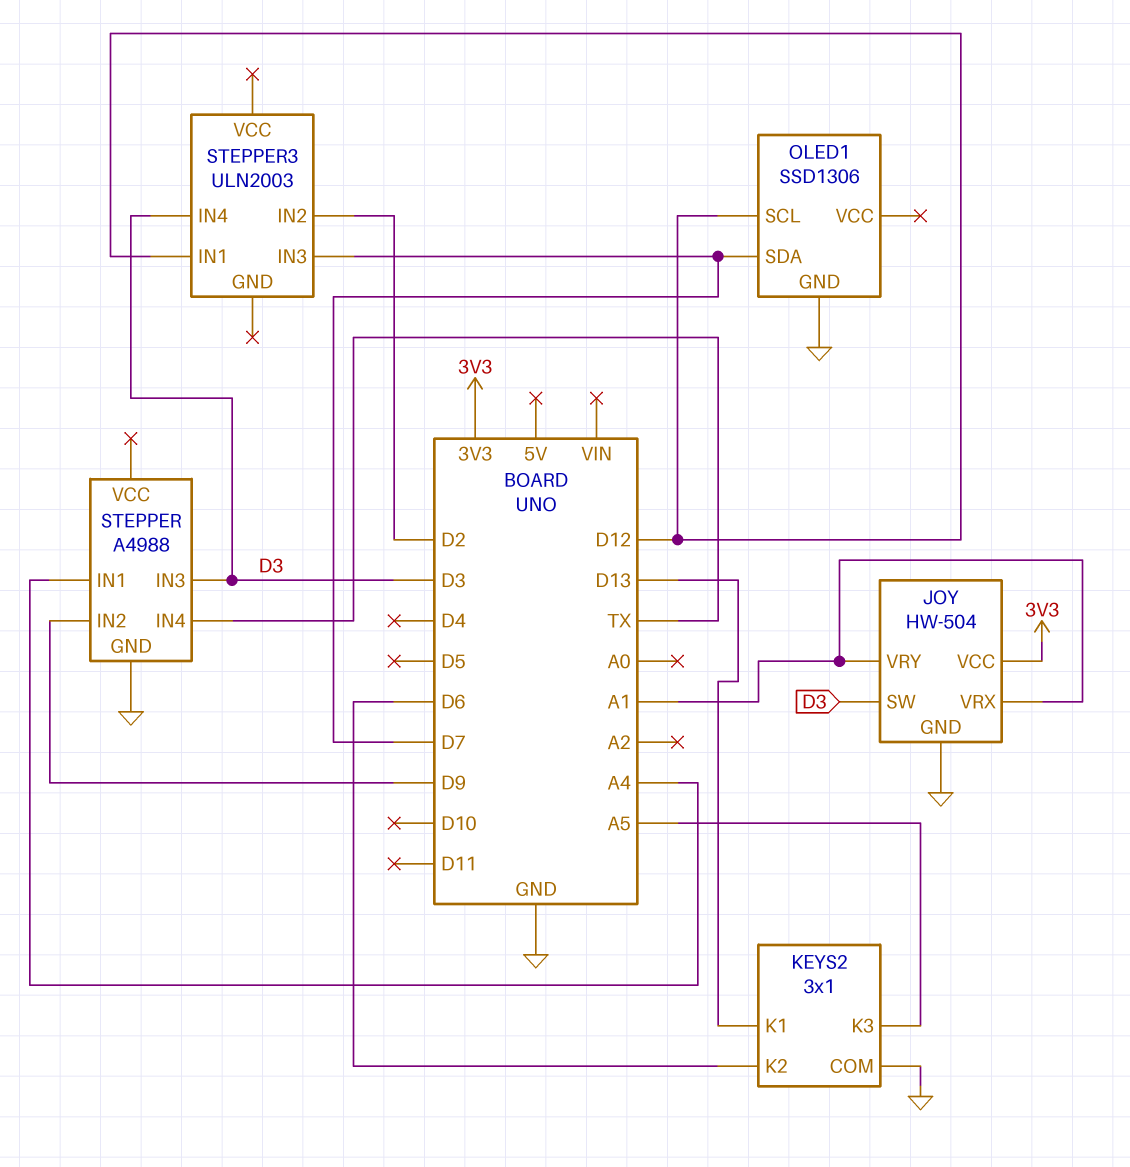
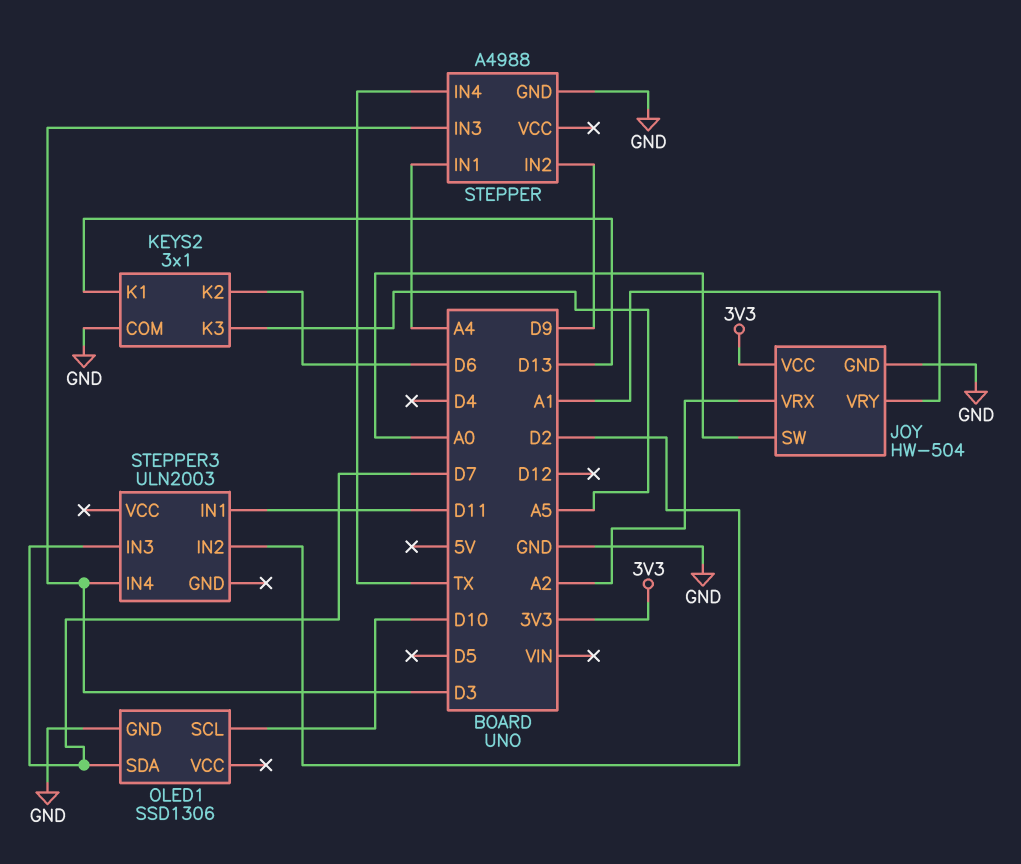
JOY pin SW: D3 -> A0
JOY pin VRX: A1 -> A2
OLED1 pin SCL: D12 -> D10
STEPPER3 pin IN1: D12 -> D11

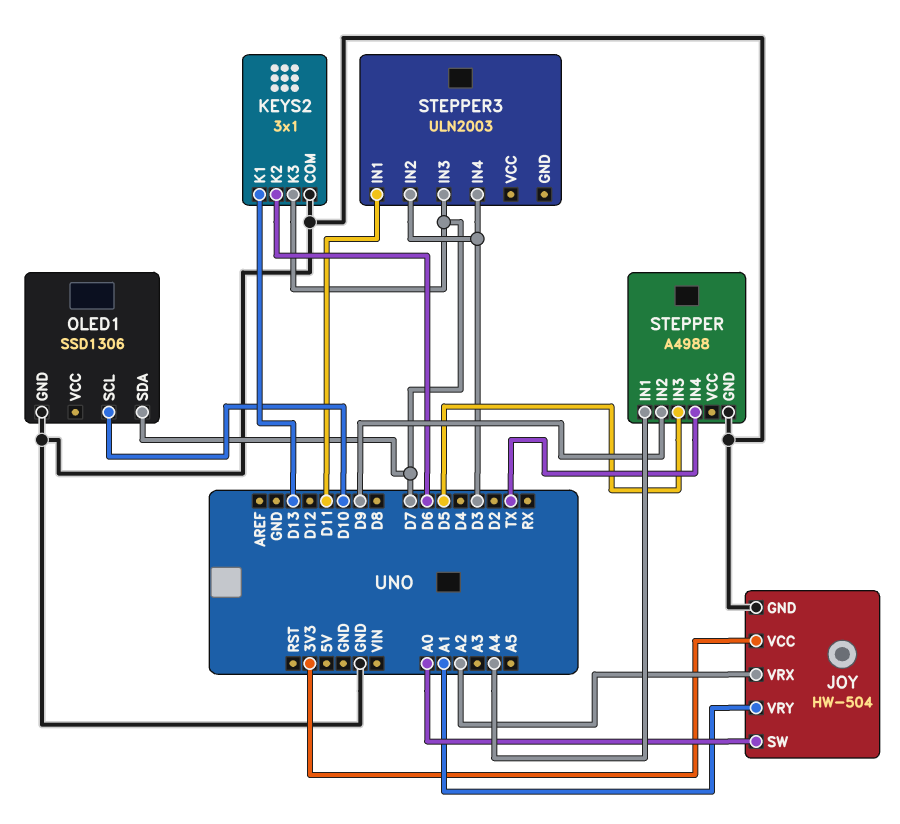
KEYS2 pin K3: A5 -> D7
STEPPER pin IN3: D3 -> D5
STEPPER3 pin IN2: D2 -> D3

